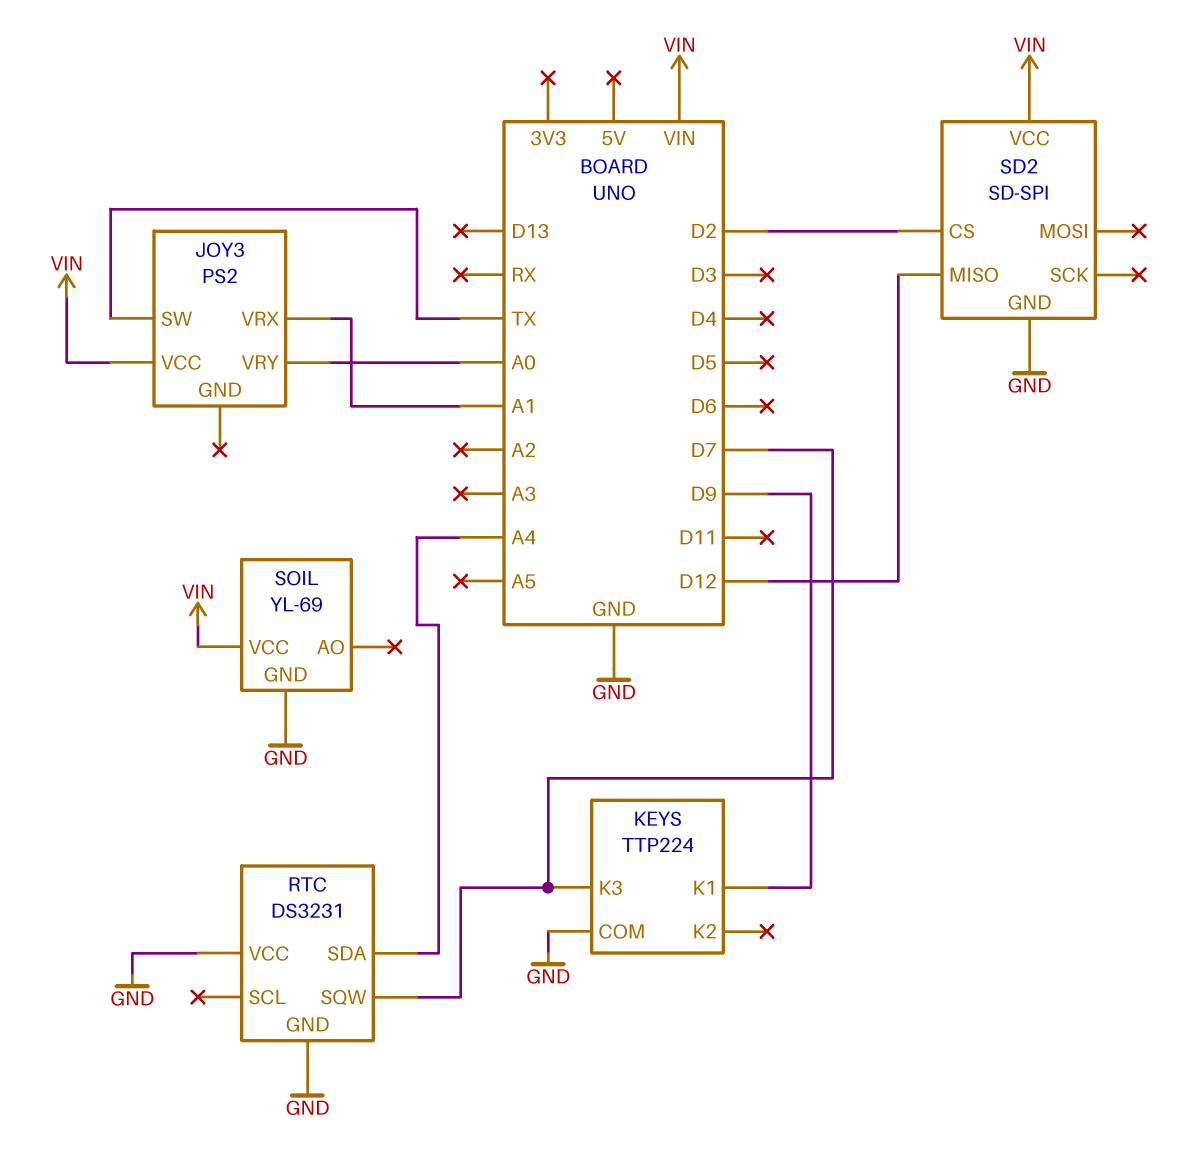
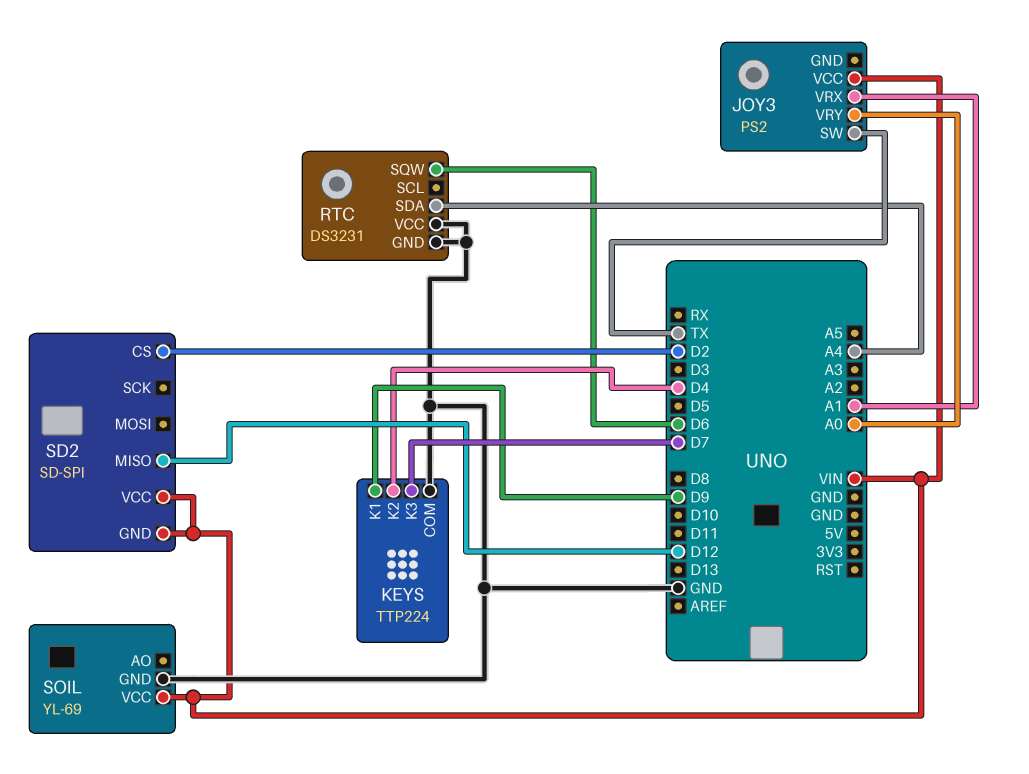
KEYS pin K2: none -> D4
RTC pin SQW: D7 -> D6
SD2 pin GND: GND -> VIN

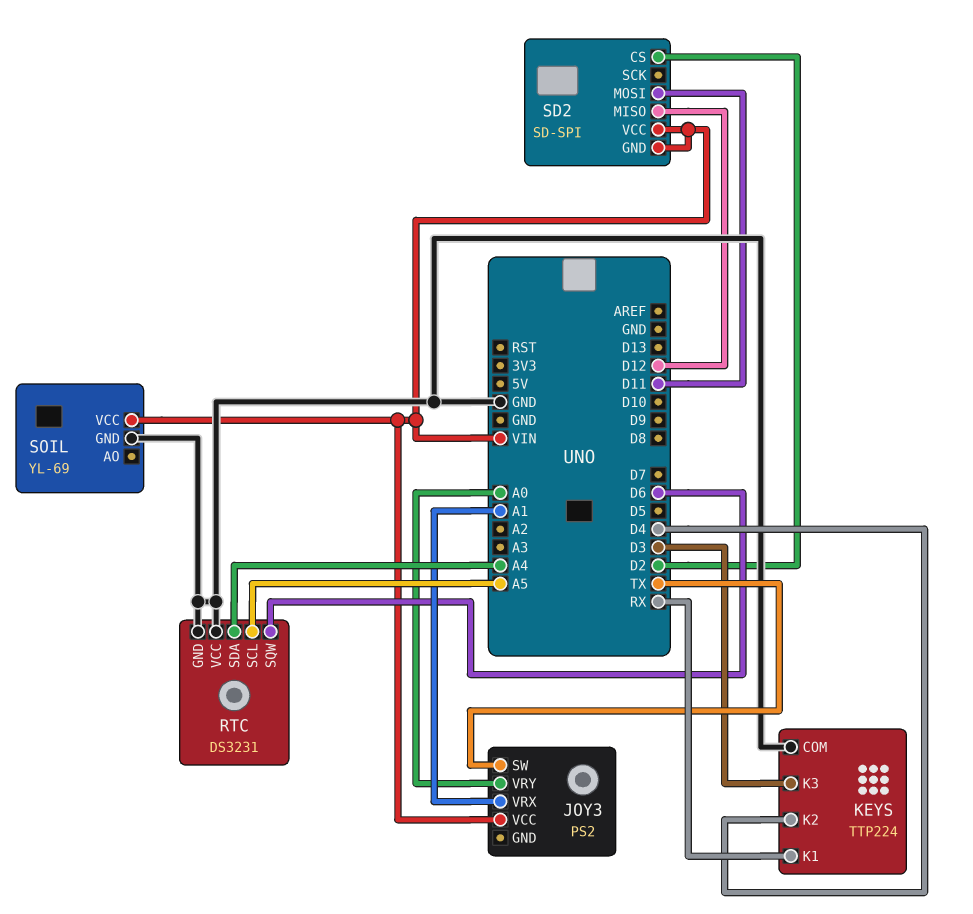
KEYS pin K1: D9 -> RX
KEYS pin K3: D7 -> D3
RTC pin SCL: none -> A5
SD2 pin MOSI: none -> D11

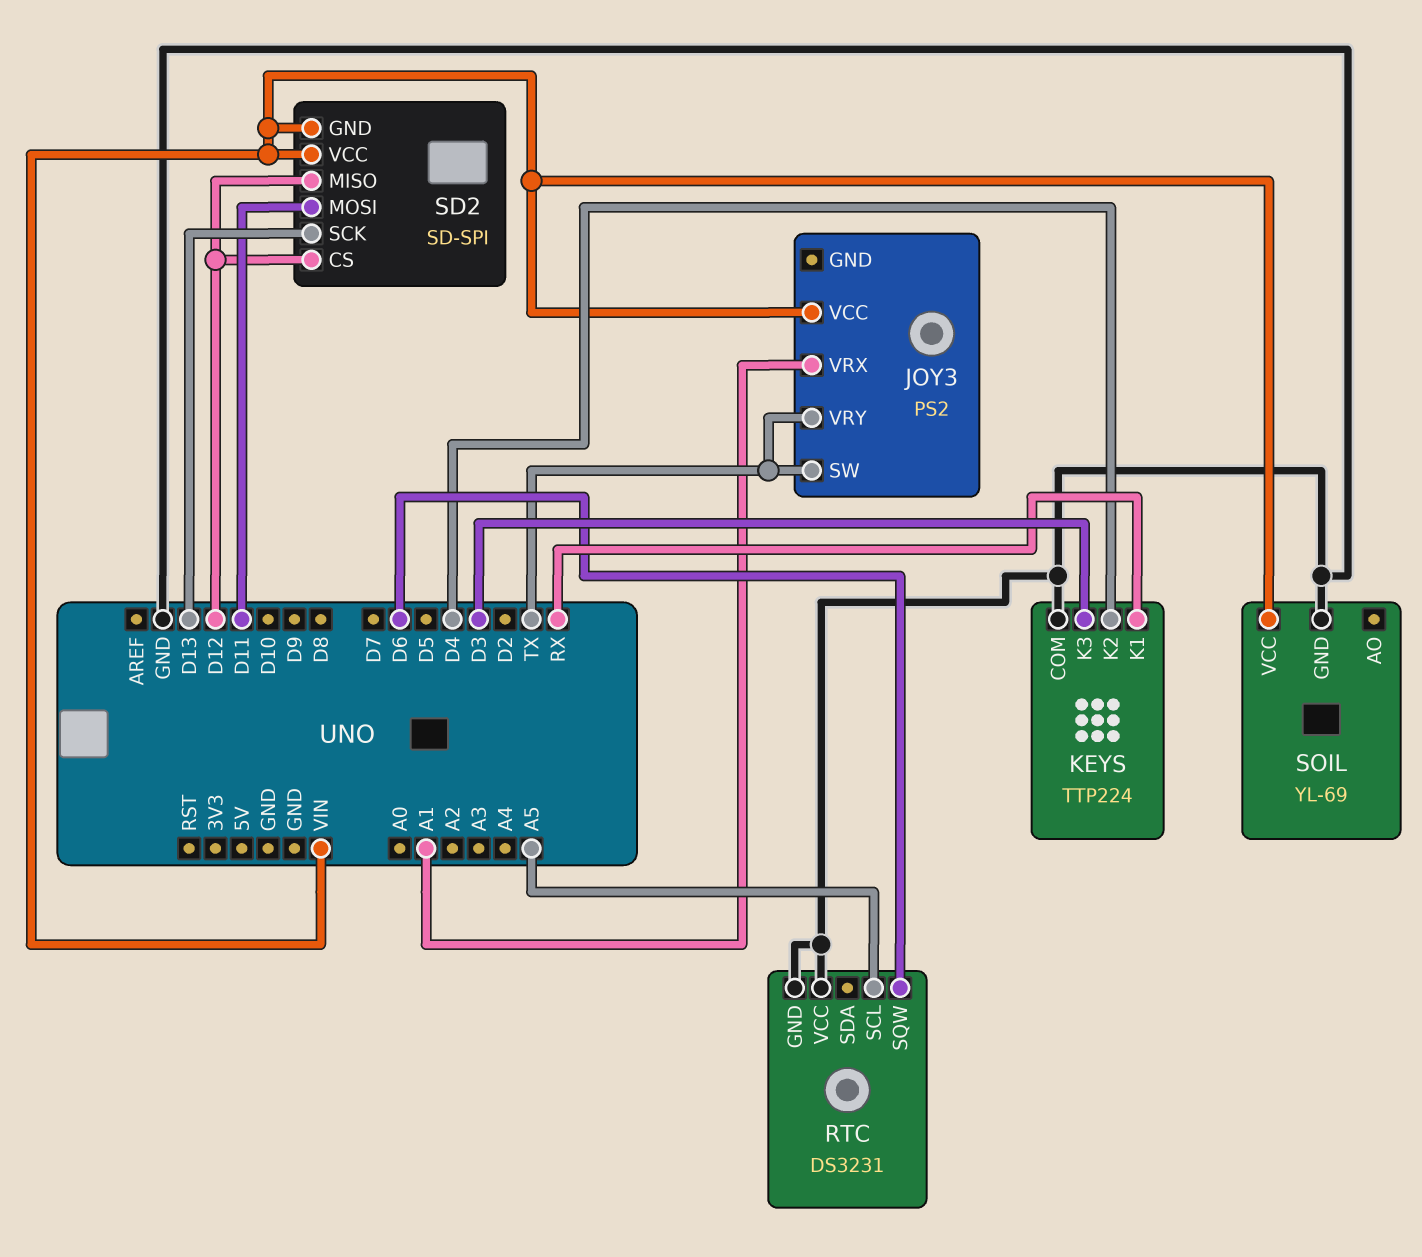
JOY3 pin VRY: A0 -> TX
RTC pin SDA: A4 -> none
SD2 pin CS: D2 -> D12
SD2 pin SCK: none -> D13

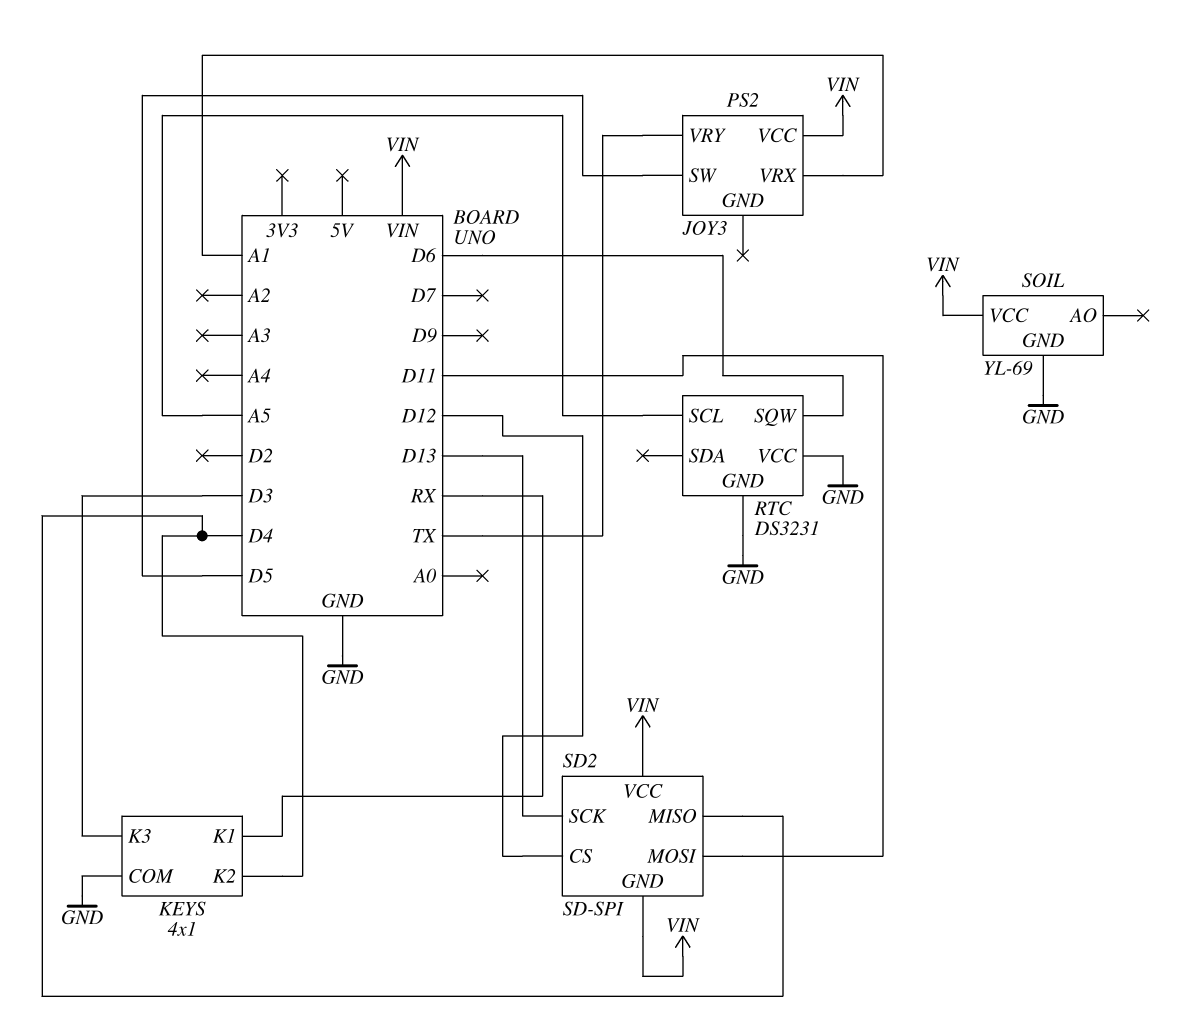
JOY3 pin SW: TX -> D5
KEYS: TTP224 -> 4x1
SD2 pin MISO: D12 -> D4

